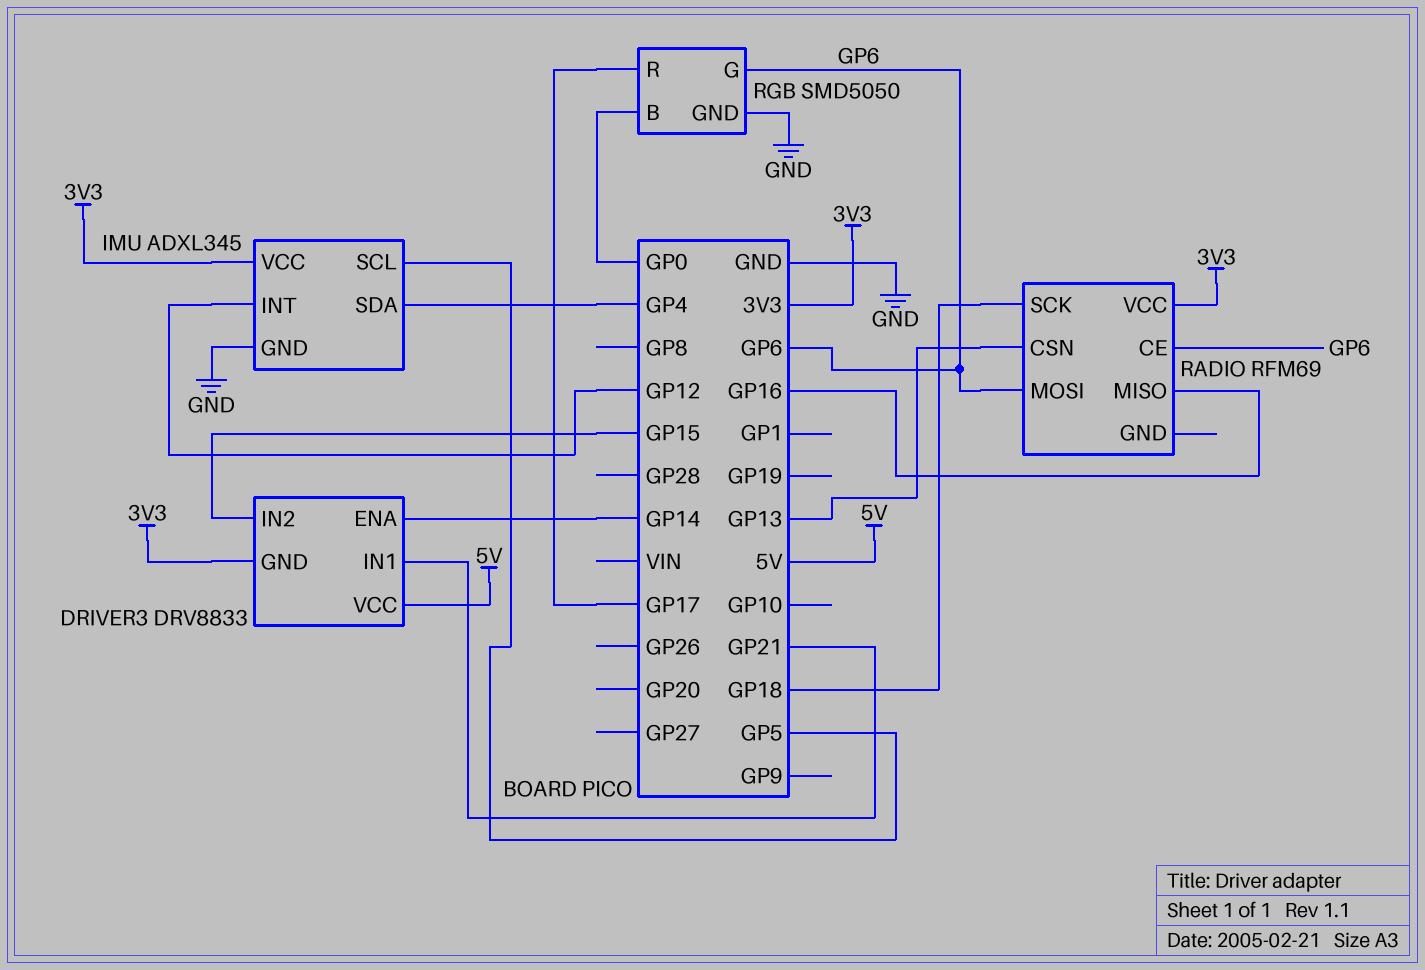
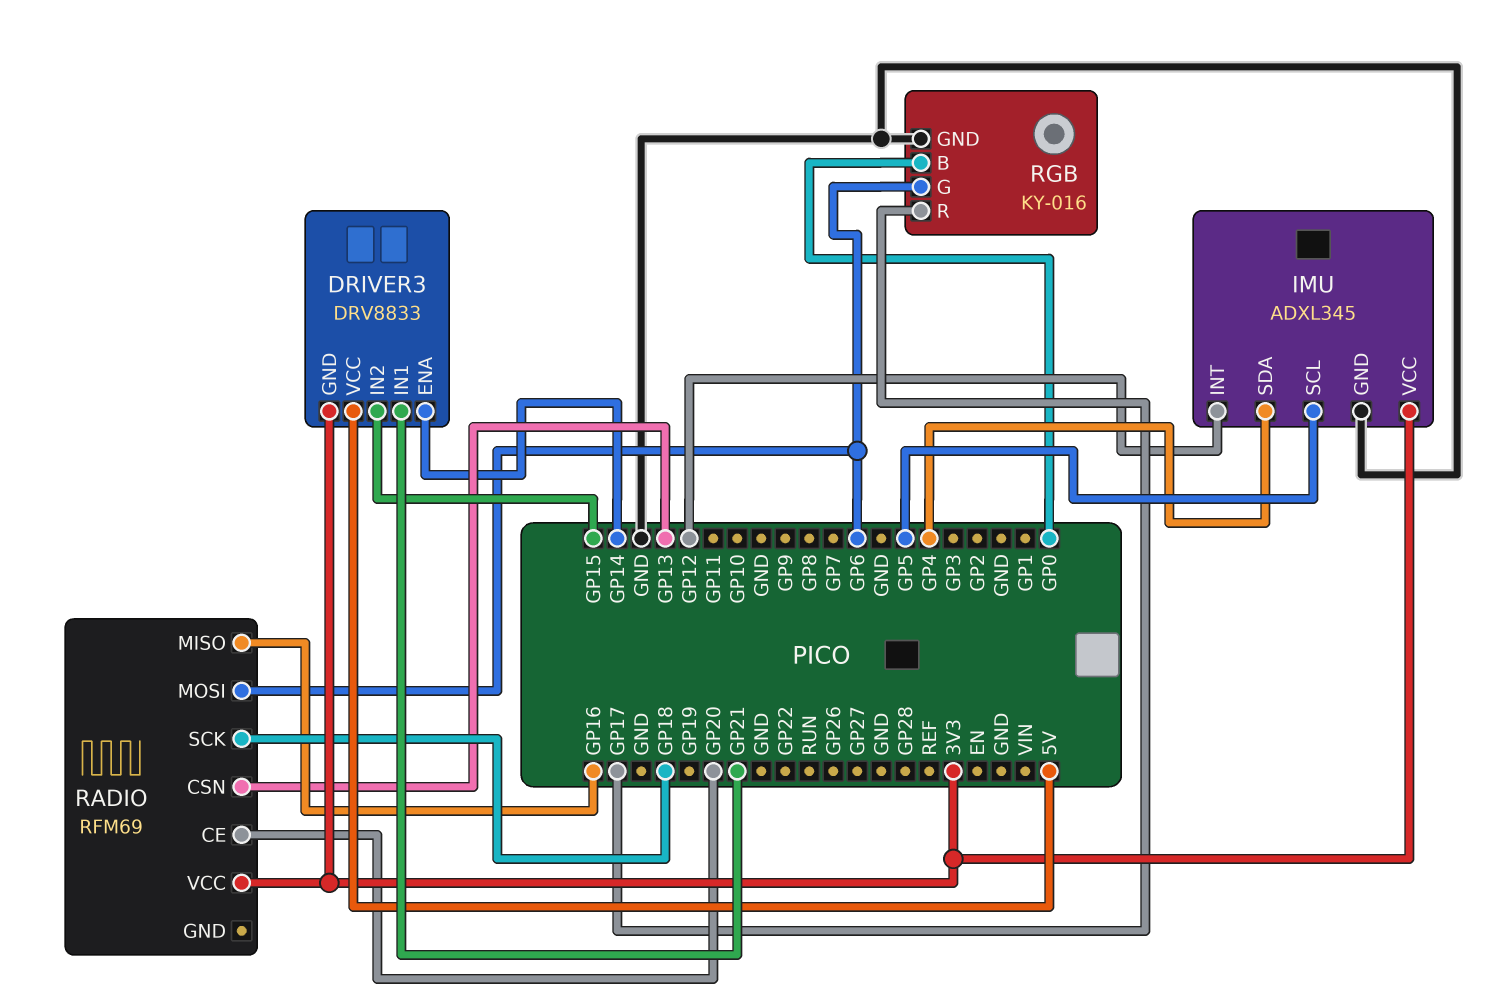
RADIO pin CE: GP6 -> GP20
RGB: SMD5050 -> KY-016

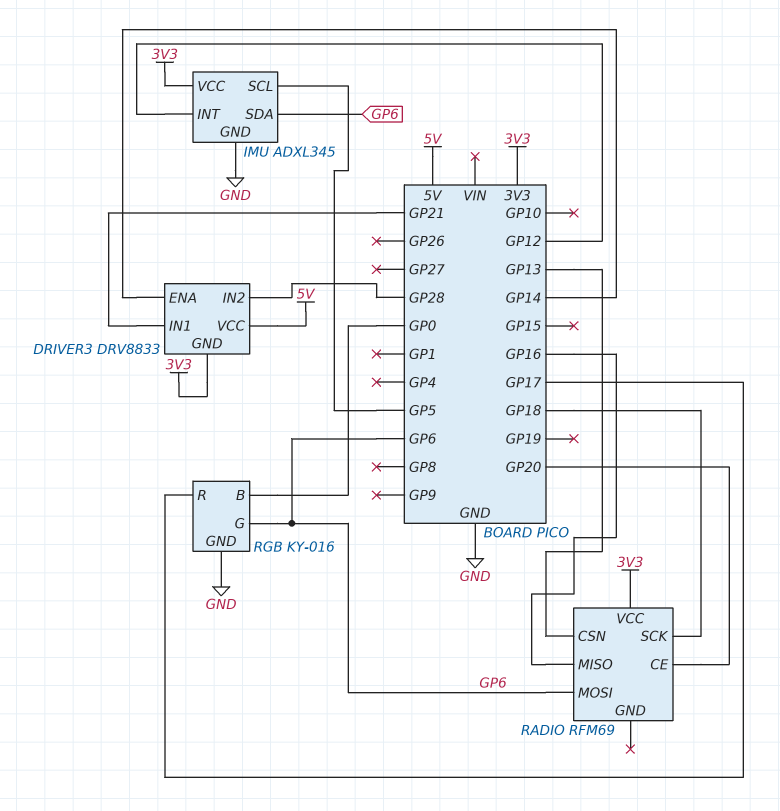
DRIVER3 pin IN2: GP15 -> GP28
IMU pin SDA: GP4 -> GP6

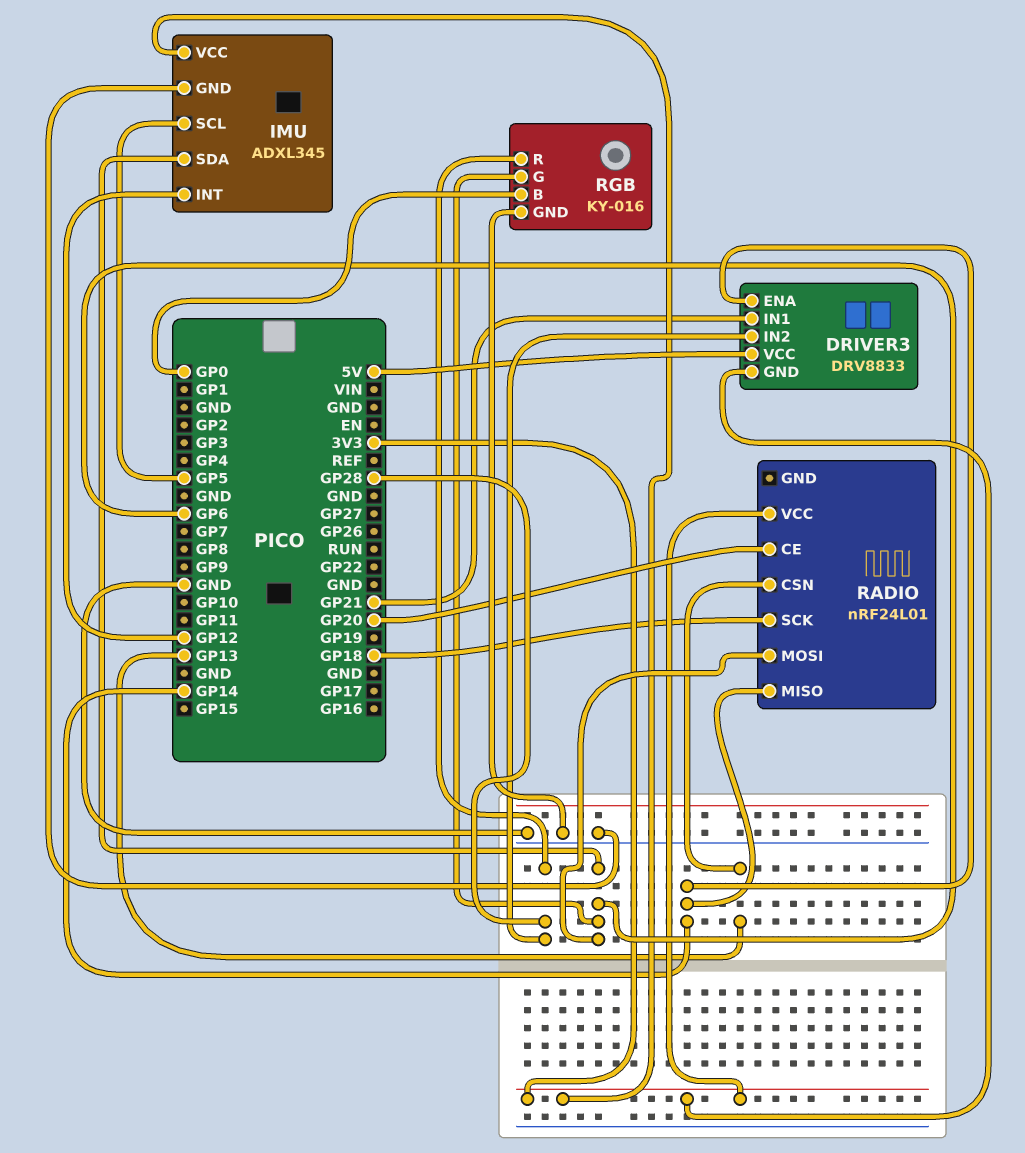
RADIO: RFM69 -> nRF24L01
RADIO pin MISO: GP16 -> GP14
RGB pin R: GP17 -> GP28

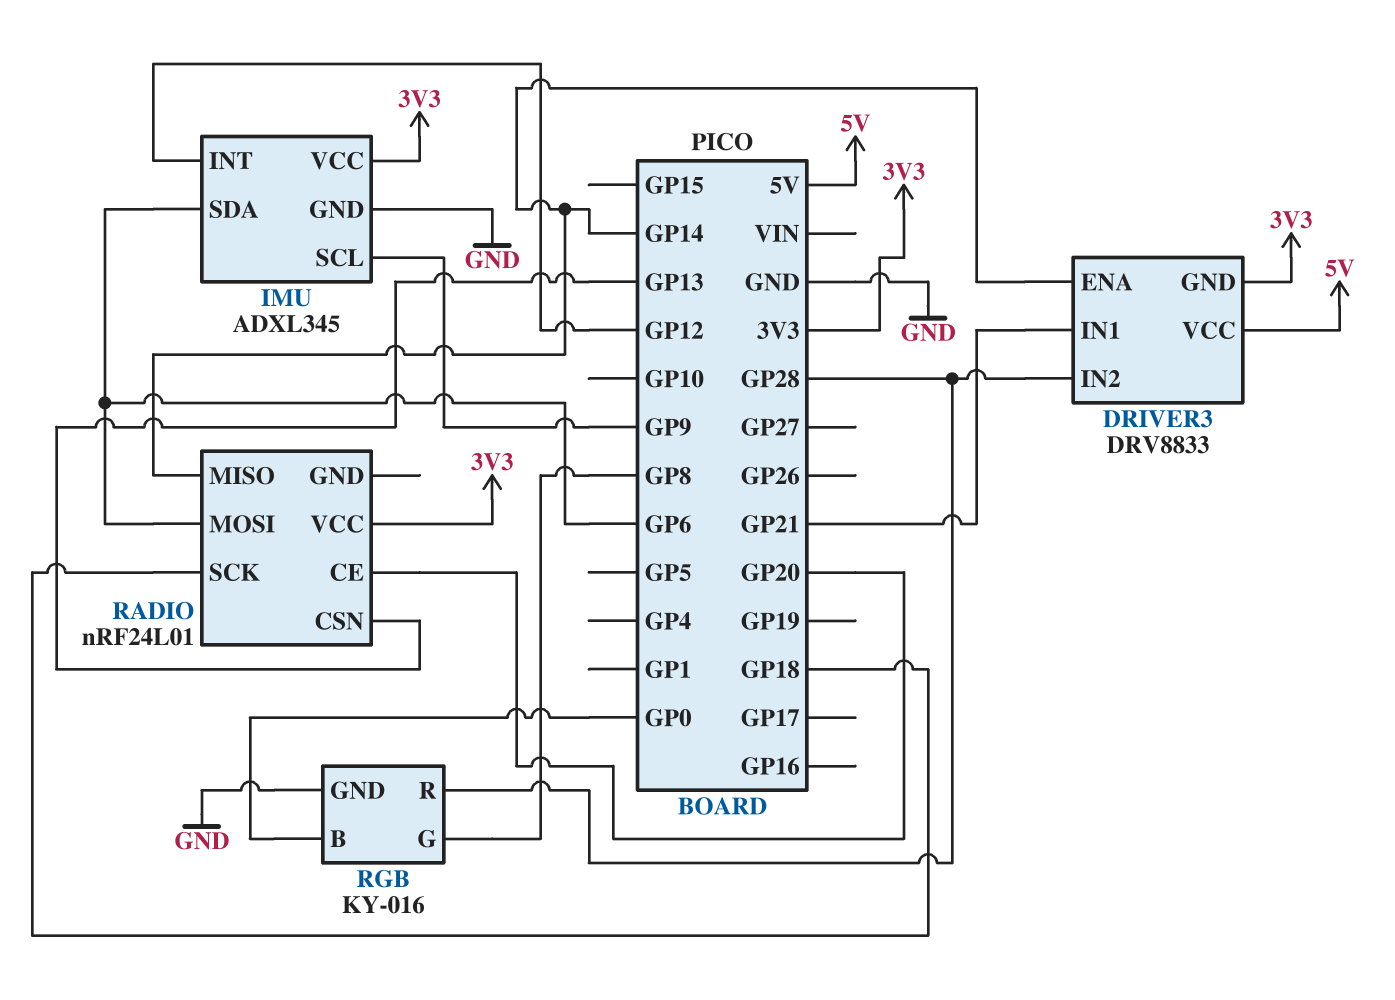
IMU pin SCL: GP5 -> GP9
RGB pin G: GP6 -> GP8

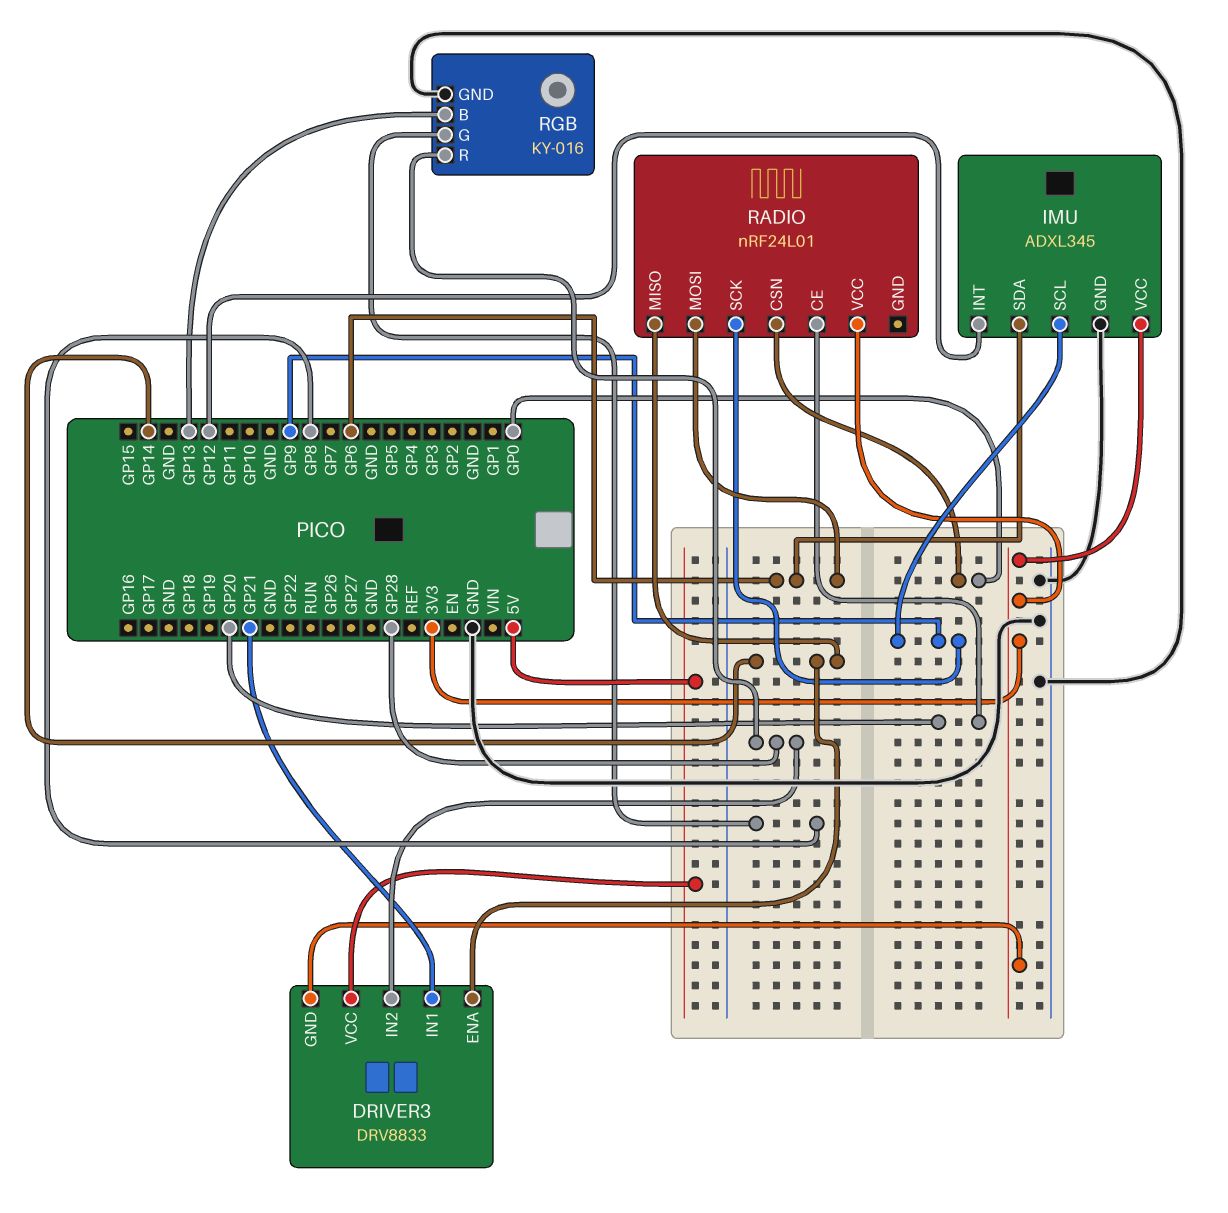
RADIO pin CSN: GP13 -> GP0
RADIO pin SCK: GP18 -> GP9
RGB pin B: GP0 -> GP13

